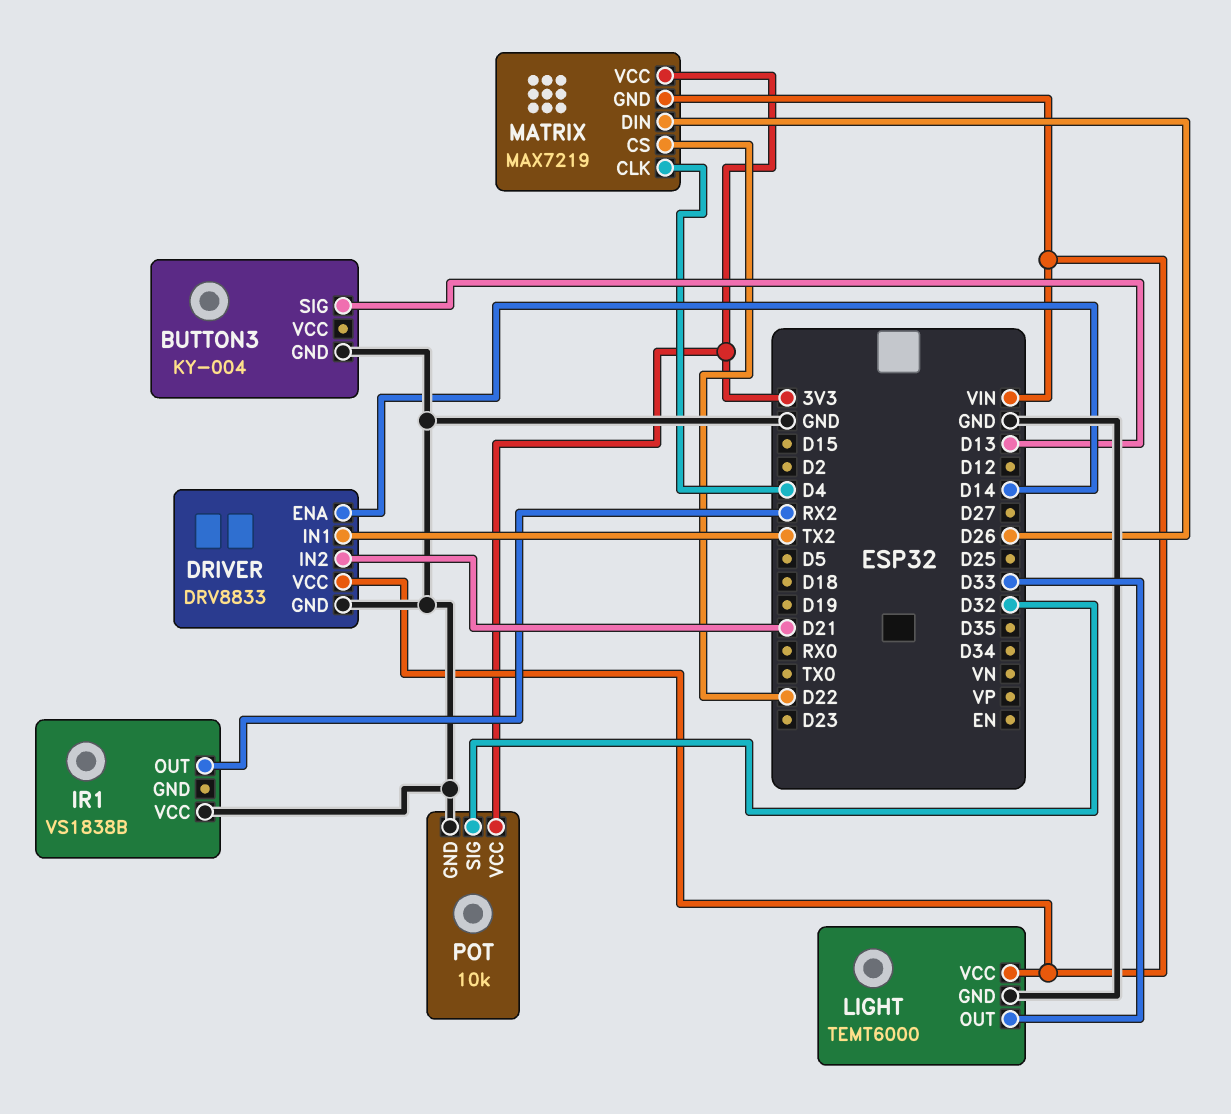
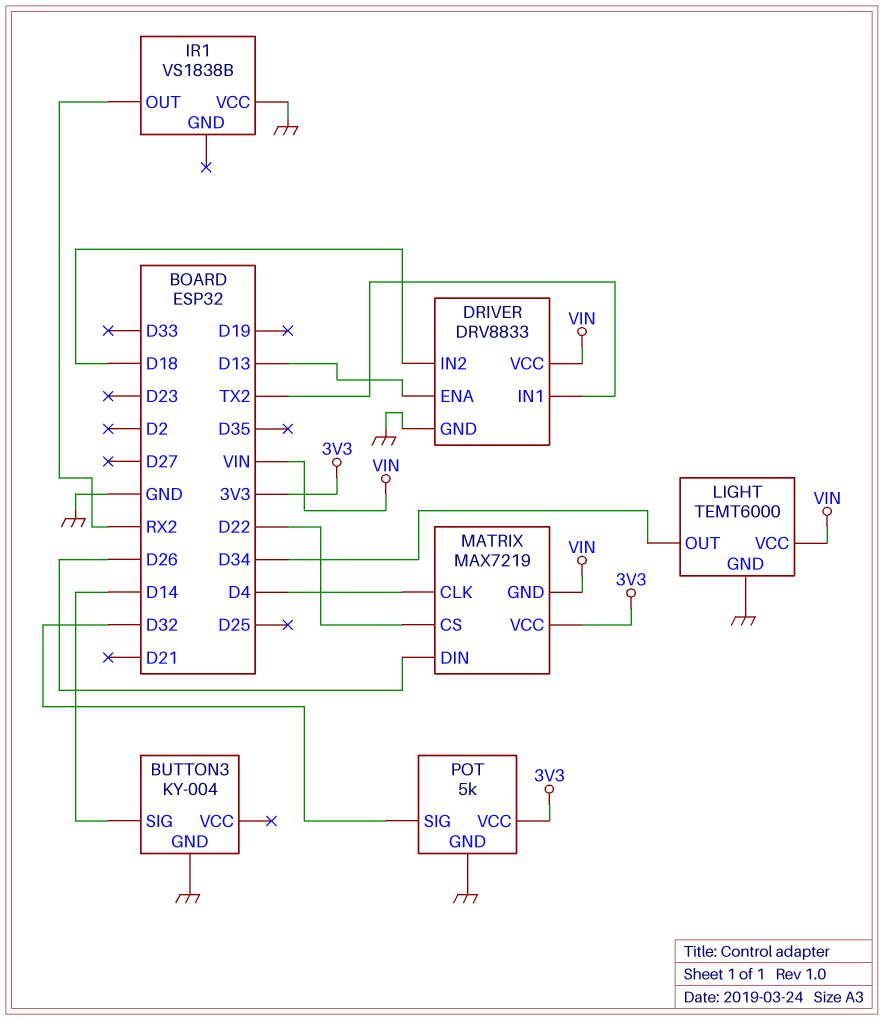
BUTTON3 pin SIG: D13 -> D14
DRIVER pin ENA: D14 -> D13
DRIVER pin IN2: D21 -> D18
LIGHT pin OUT: D33 -> D34
POT: 10k -> 5k

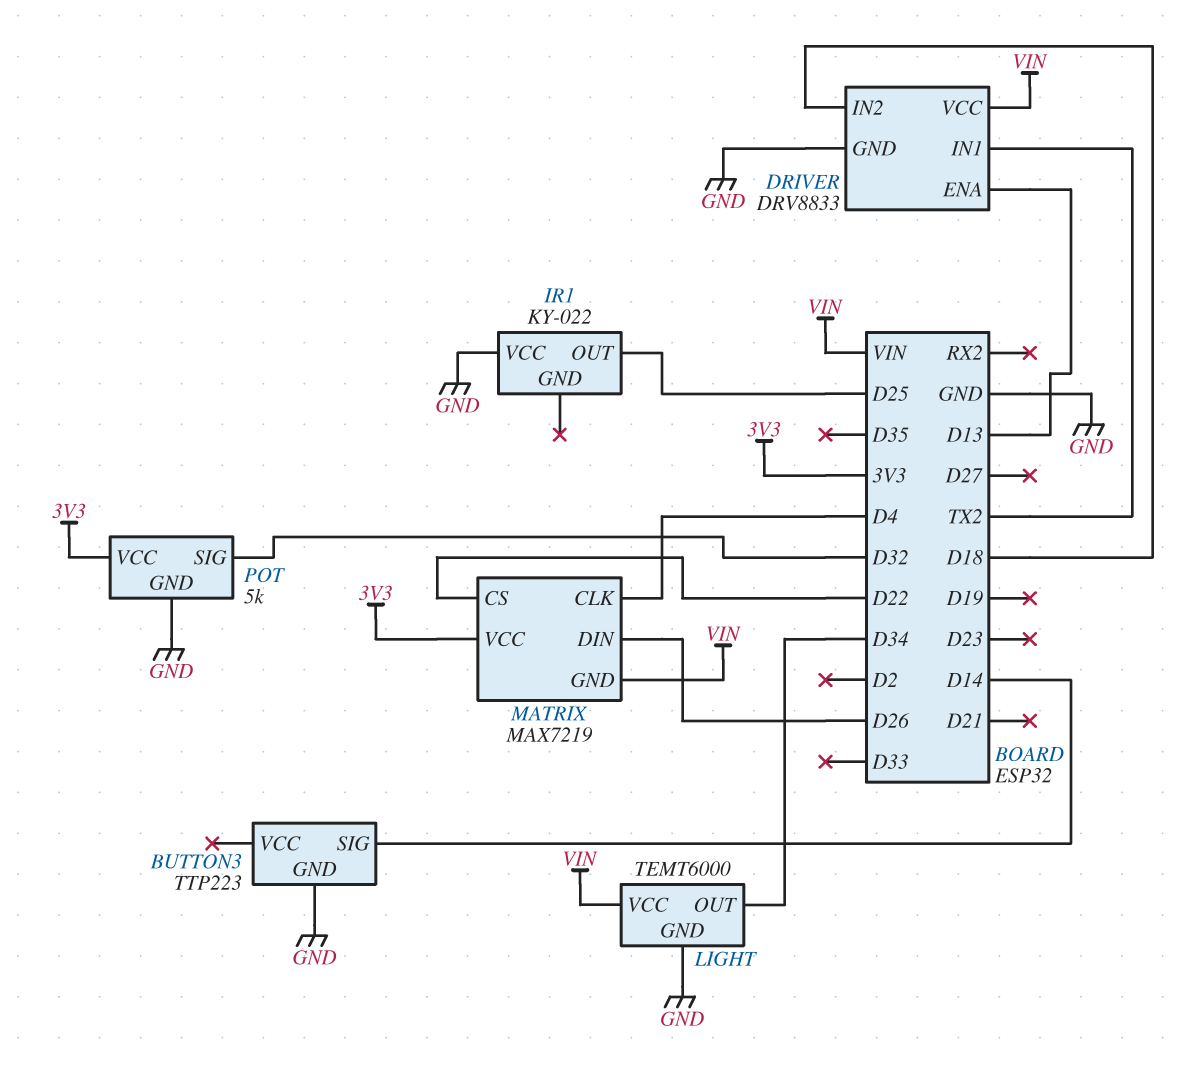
BUTTON3: KY-004 -> TTP223
IR1: VS1838B -> KY-022
IR1 pin OUT: RX2 -> D25

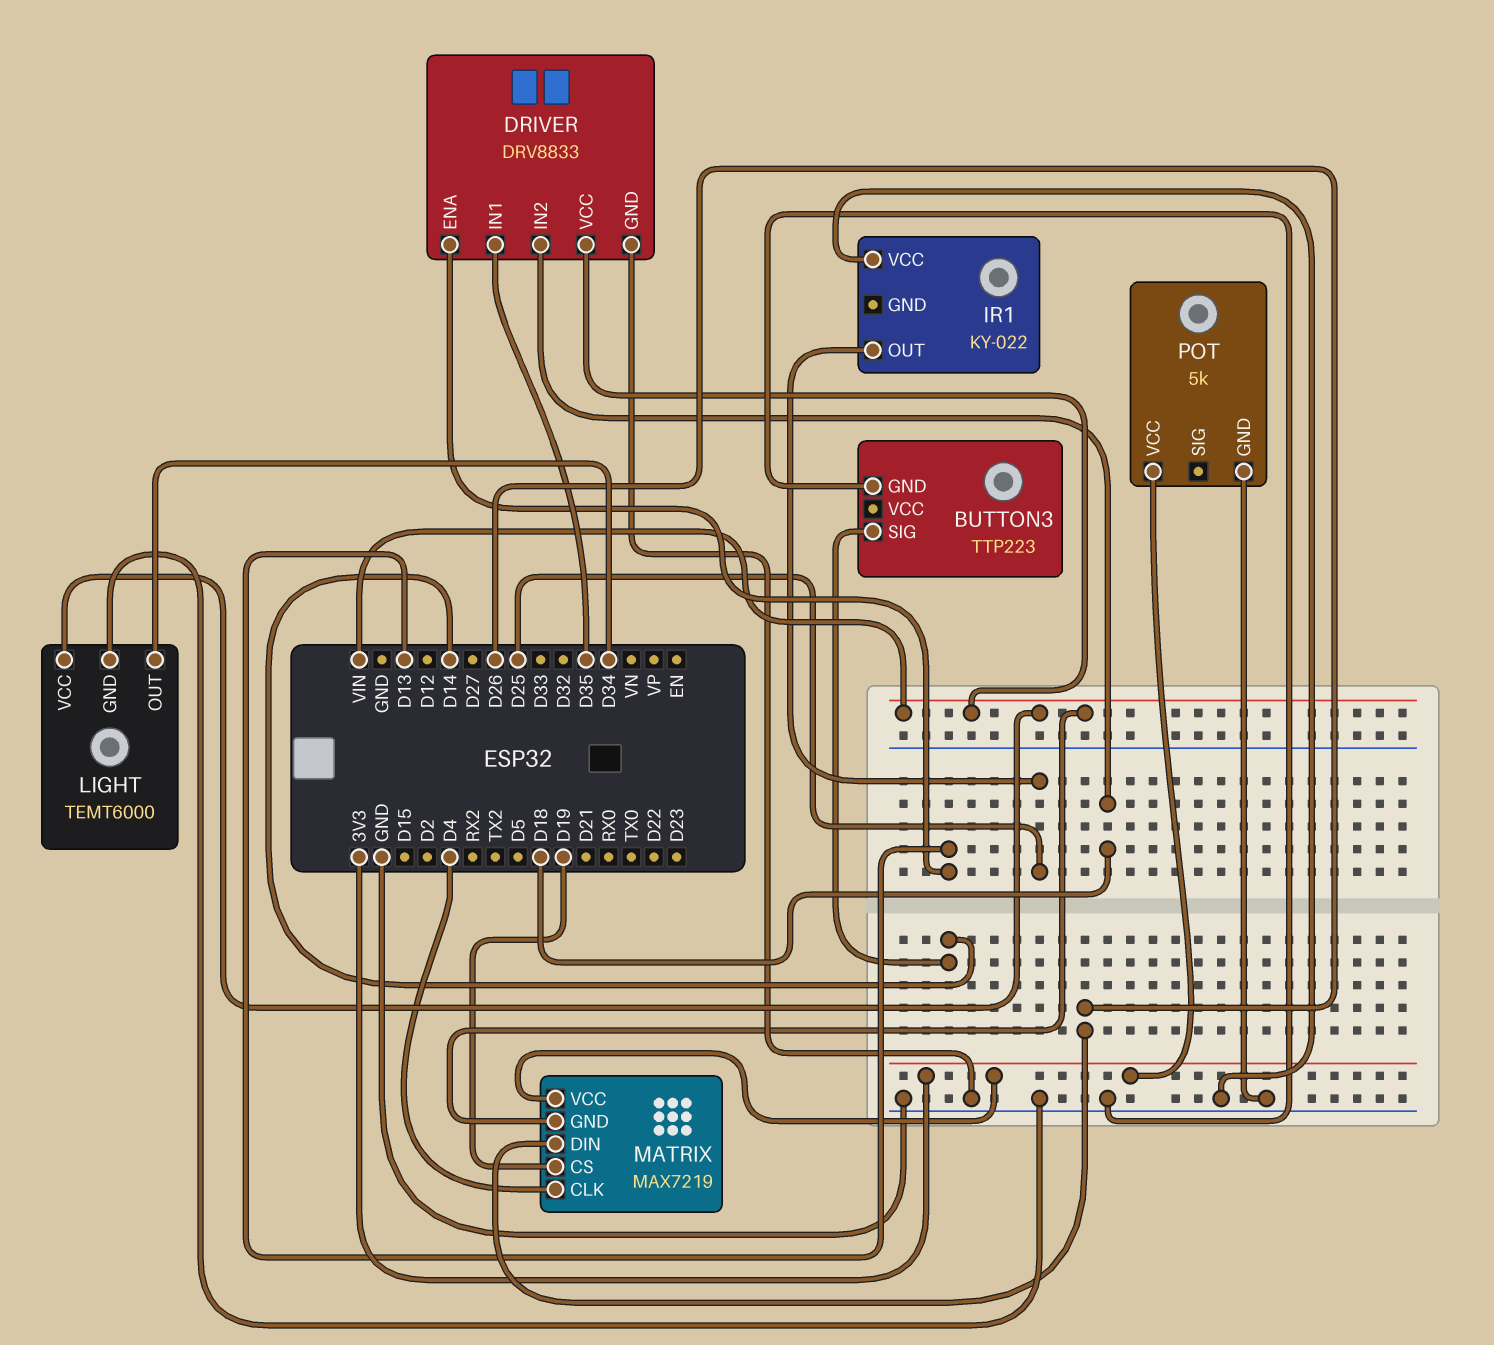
DRIVER pin IN1: TX2 -> D35
MATRIX pin CS: D22 -> D19
POT pin SIG: D32 -> none

